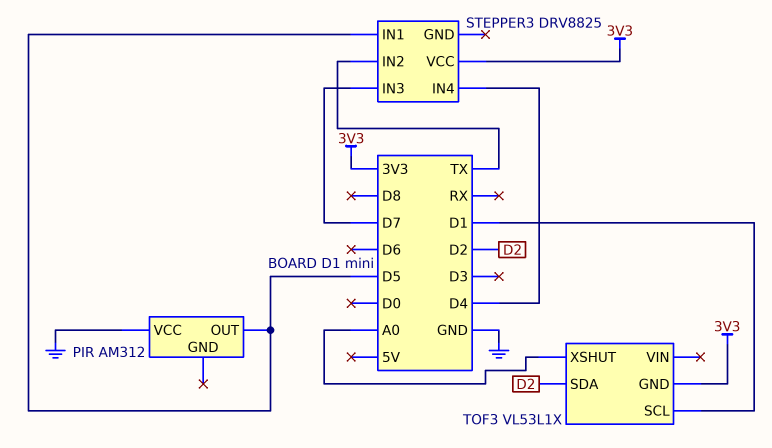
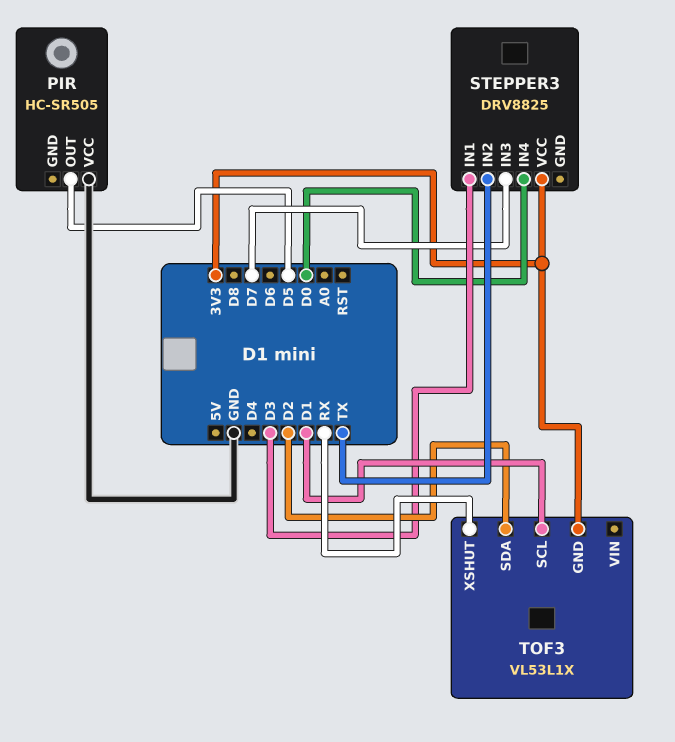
PIR: AM312 -> HC-SR505
STEPPER3 pin IN1: D5 -> D3
STEPPER3 pin IN4: D4 -> D0
TOF3 pin XSHUT: A0 -> RX

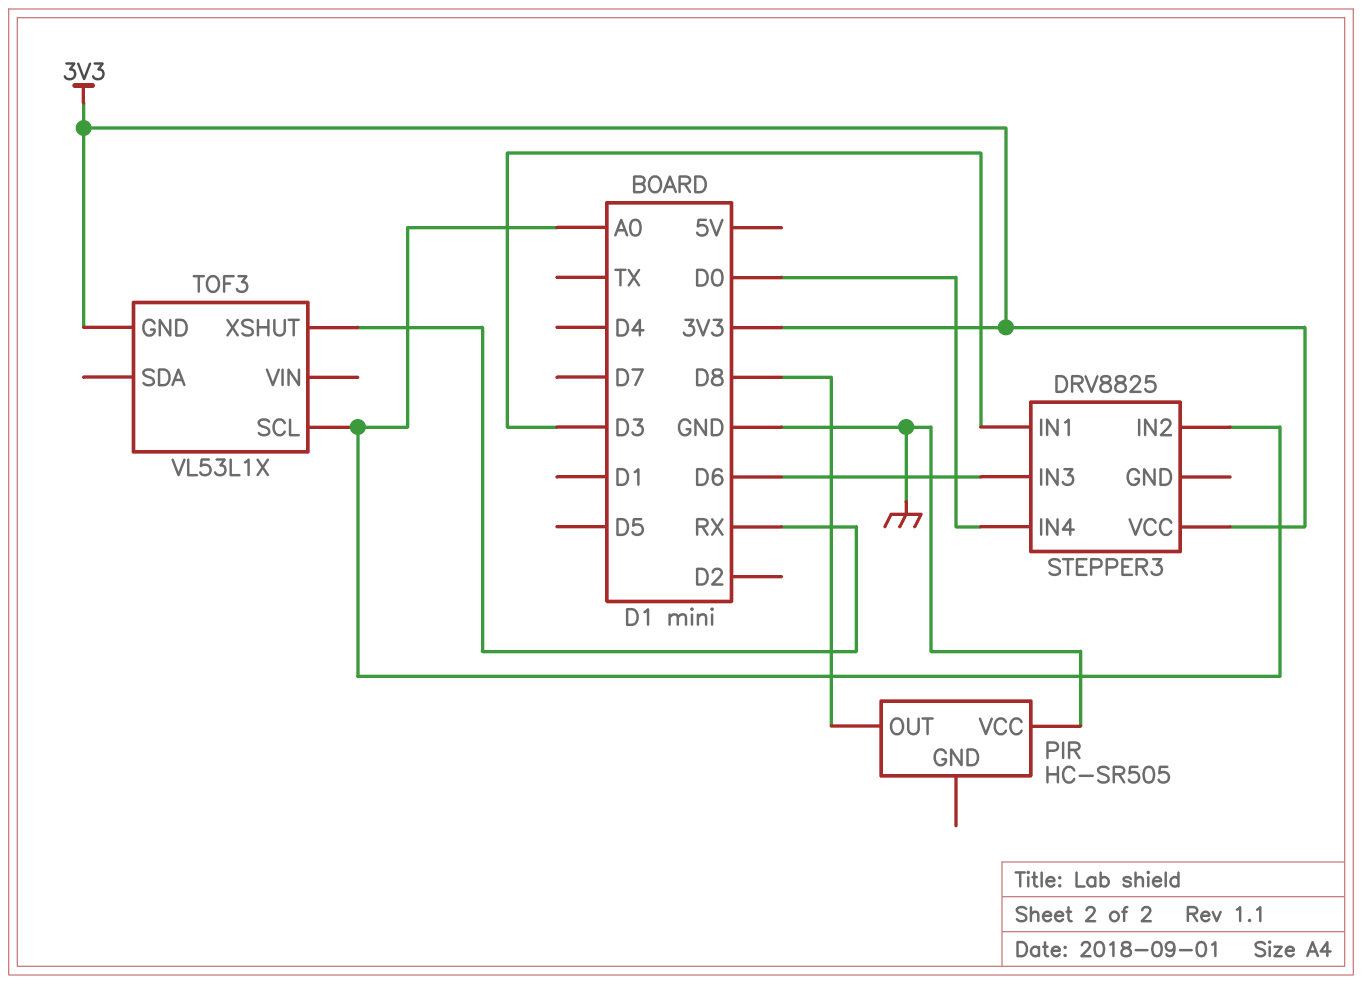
PIR pin OUT: D5 -> D8
STEPPER3 pin IN2: TX -> A0
STEPPER3 pin IN3: D7 -> D6
TOF3 pin SCL: D1 -> A0
TOF3 pin SDA: D2 -> none

